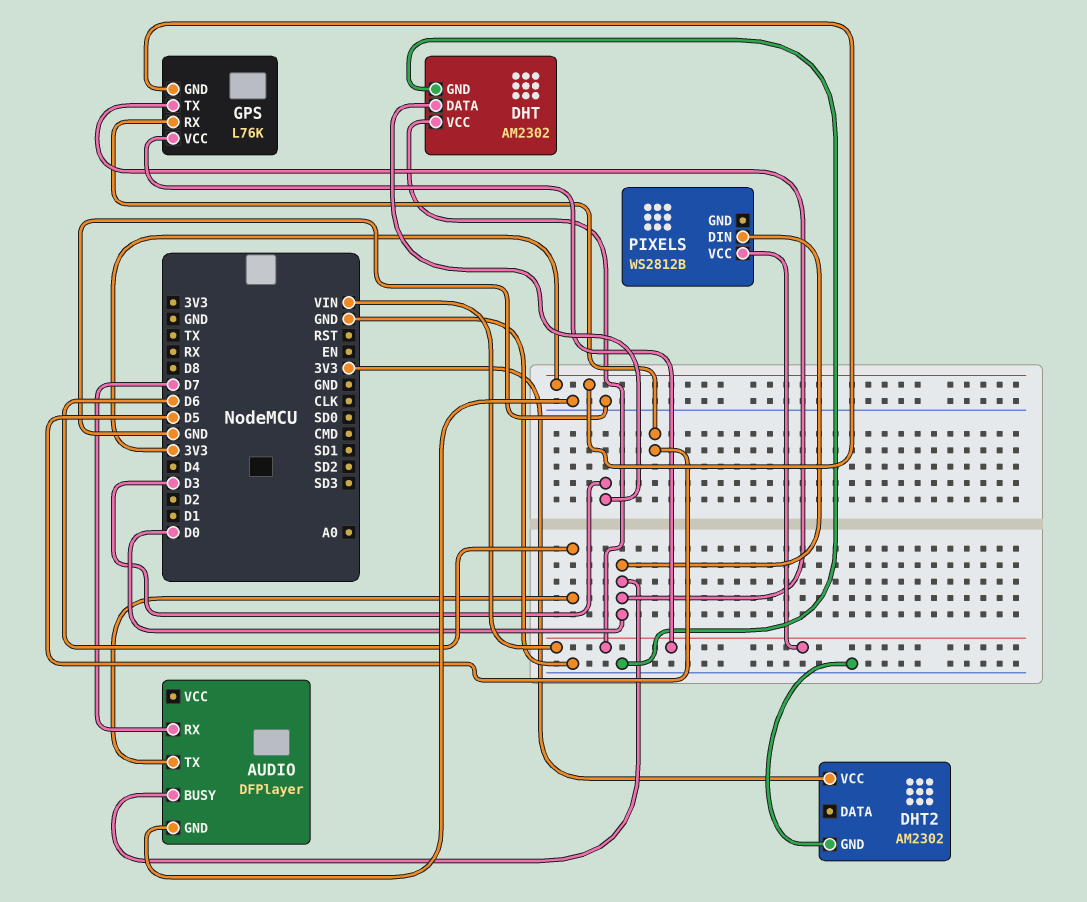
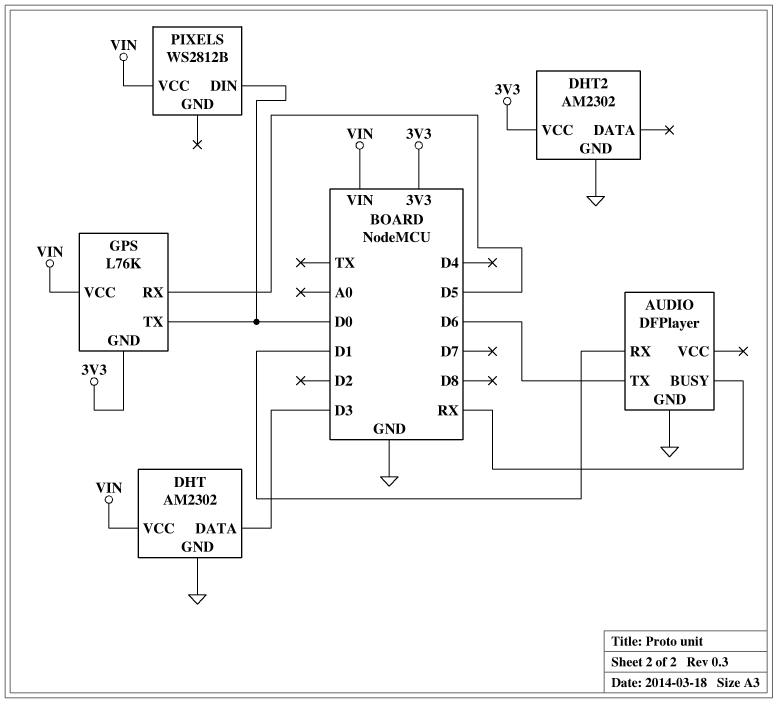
AUDIO pin BUSY: D0 -> RX
AUDIO pin RX: D7 -> D1

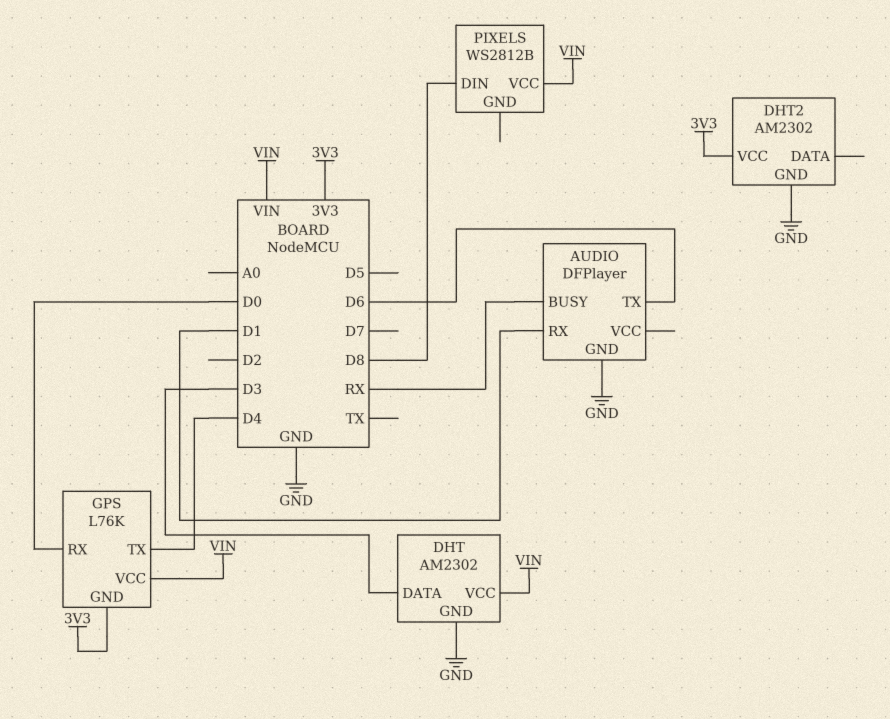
GPS pin RX: D5 -> D0
GPS pin TX: D0 -> D4
PIXELS pin DIN: D0 -> D8

